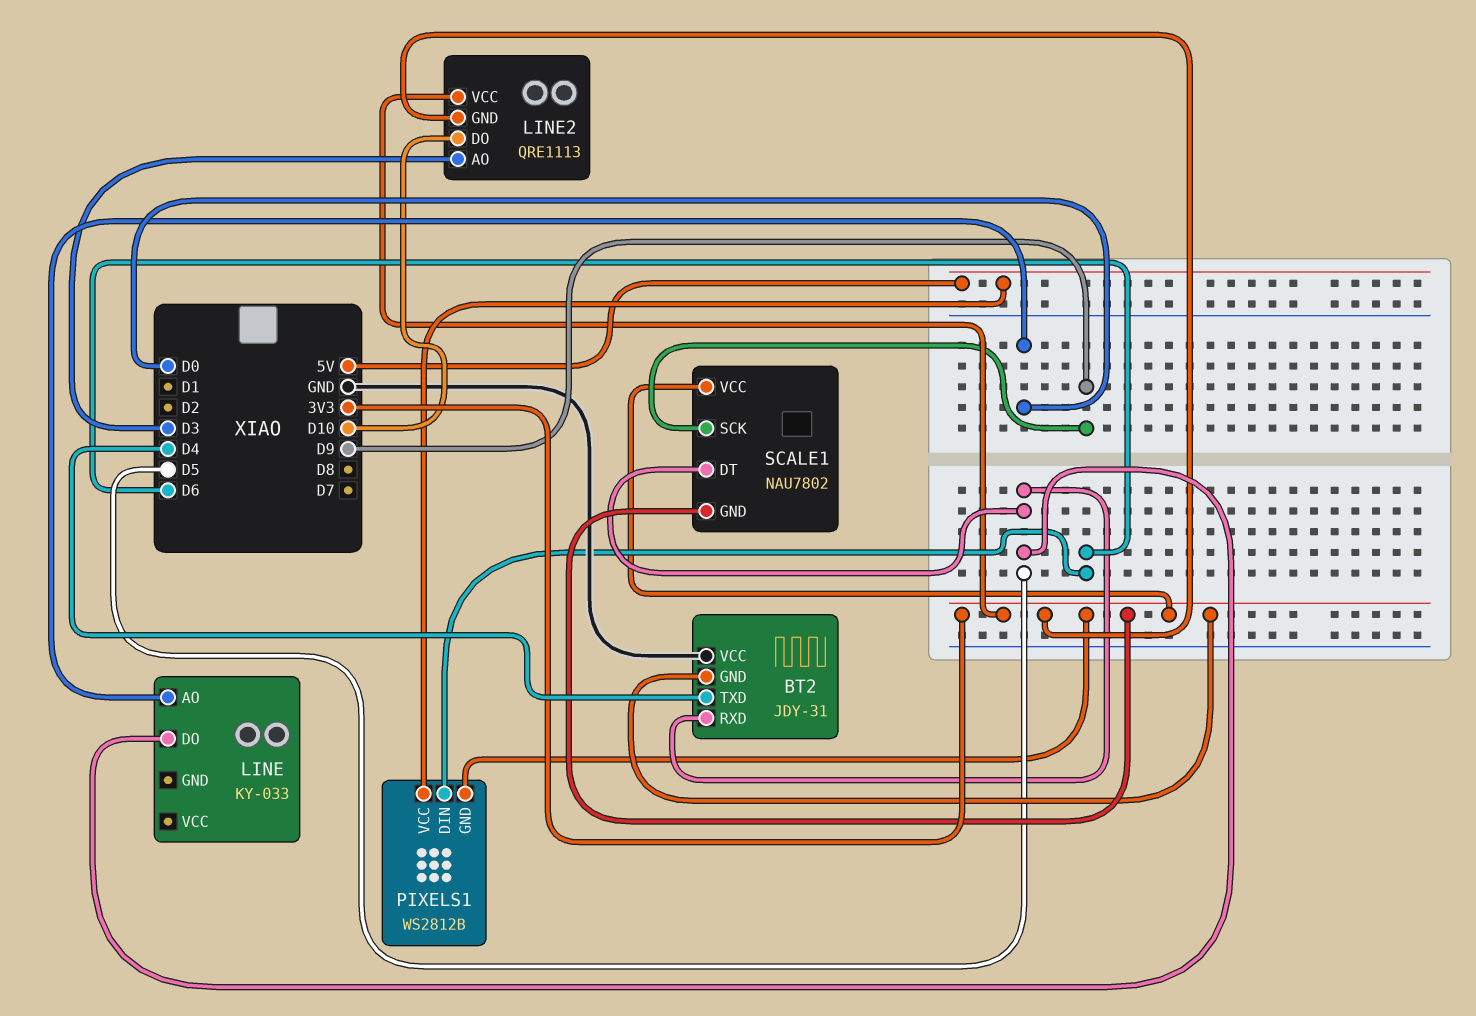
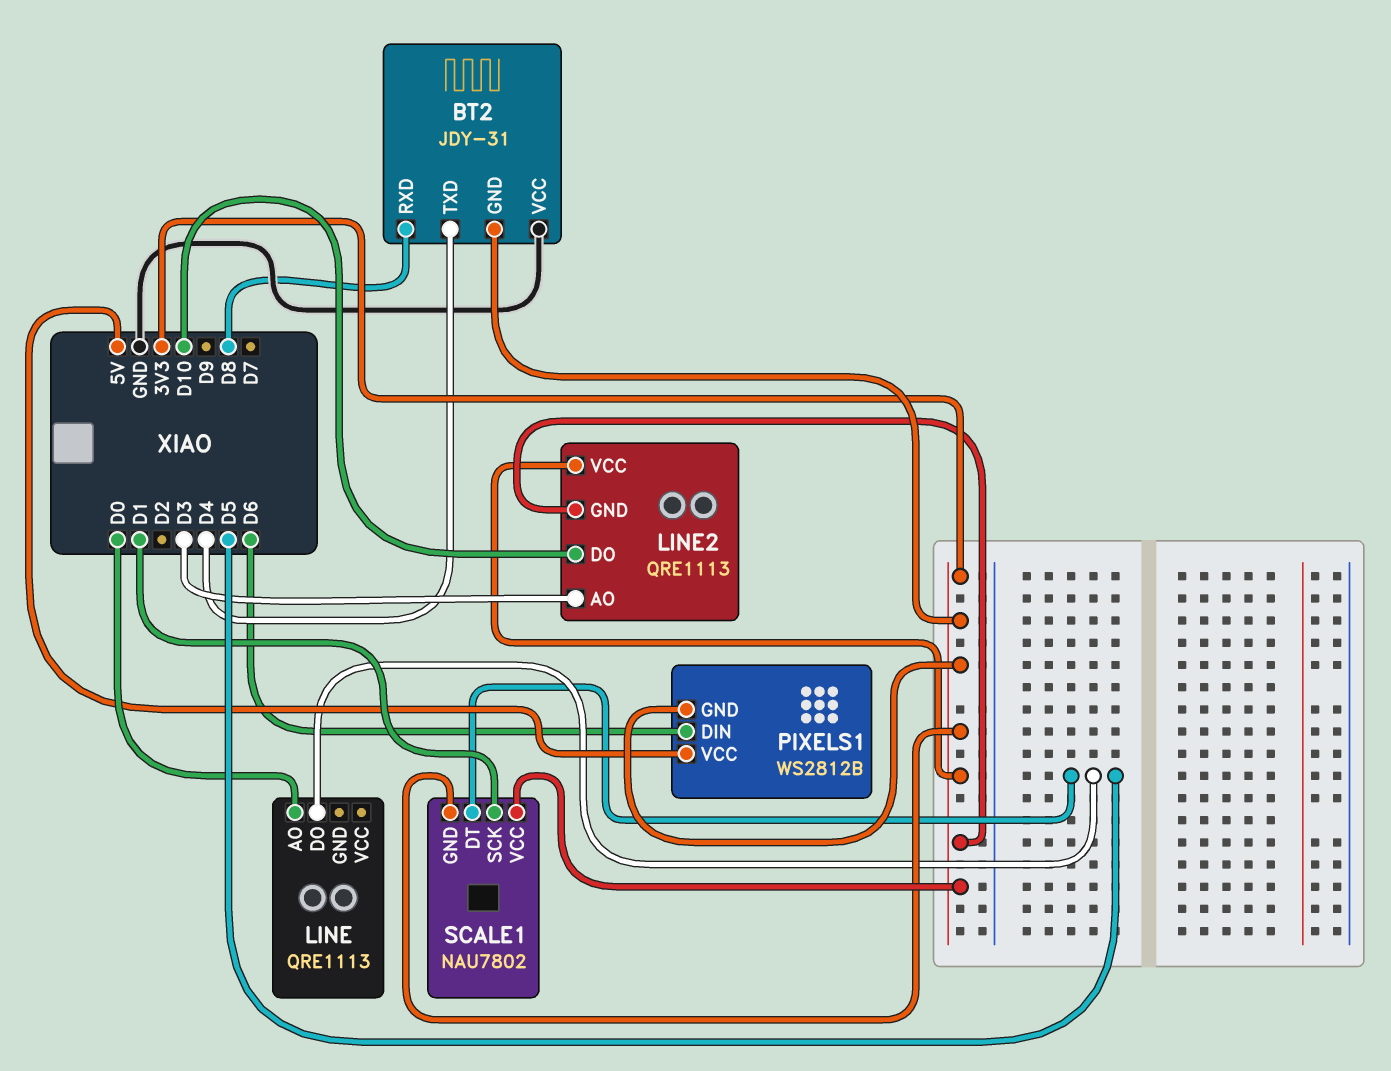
BT2 pin RXD: D5 -> D8
LINE: KY-033 -> QRE1113
SCALE1 pin SCK: D9 -> D1

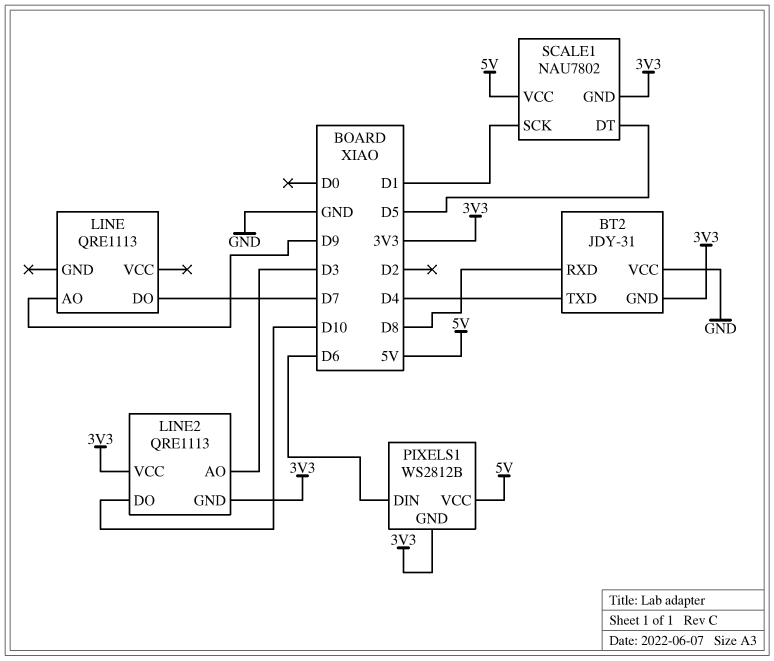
LINE pin AO: D0 -> D9
LINE pin DO: D5 -> D7
SCALE1 pin VCC: 3V3 -> 5V

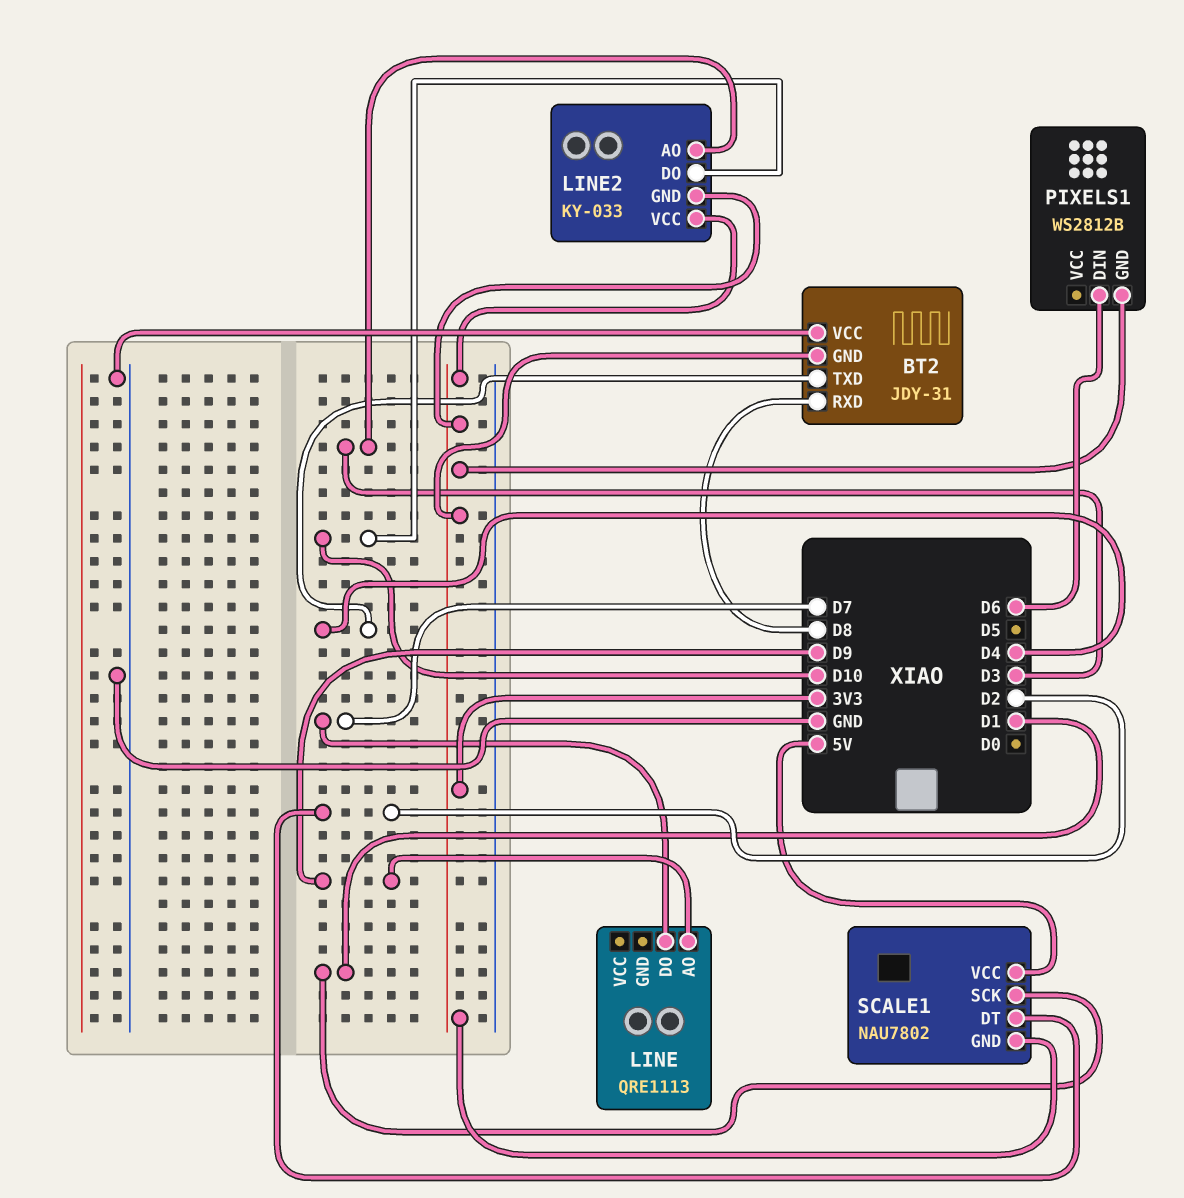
LINE2: QRE1113 -> KY-033
PIXELS1 pin VCC: 5V -> none
SCALE1 pin DT: D5 -> D2

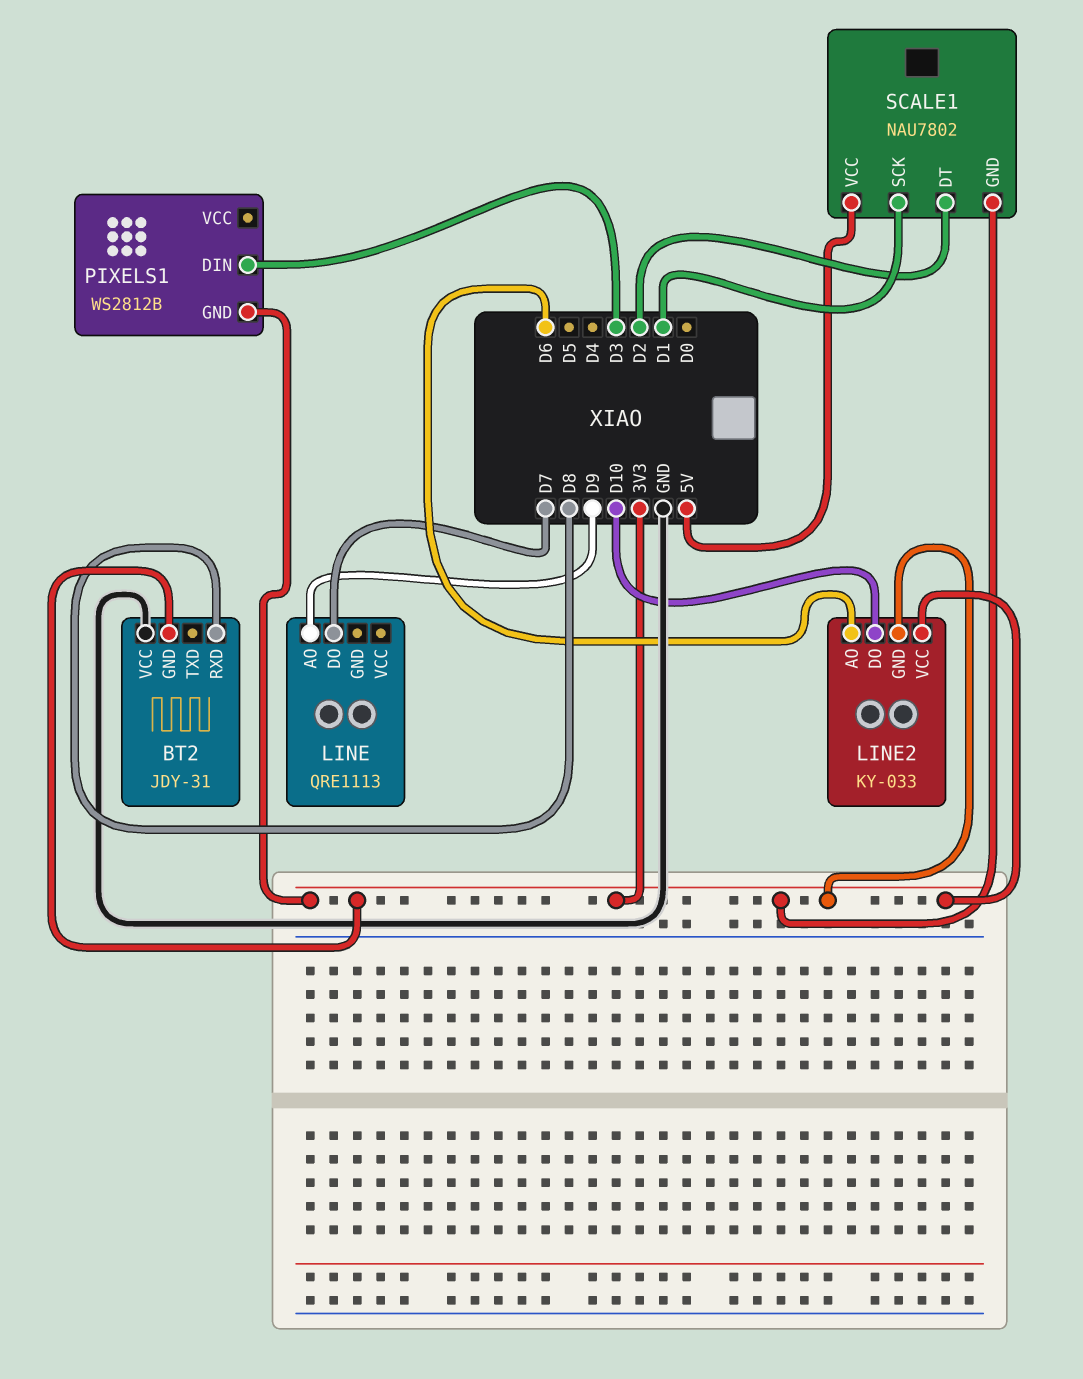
BT2 pin TXD: D4 -> none
LINE2 pin AO: D3 -> D6
PIXELS1 pin DIN: D6 -> D3

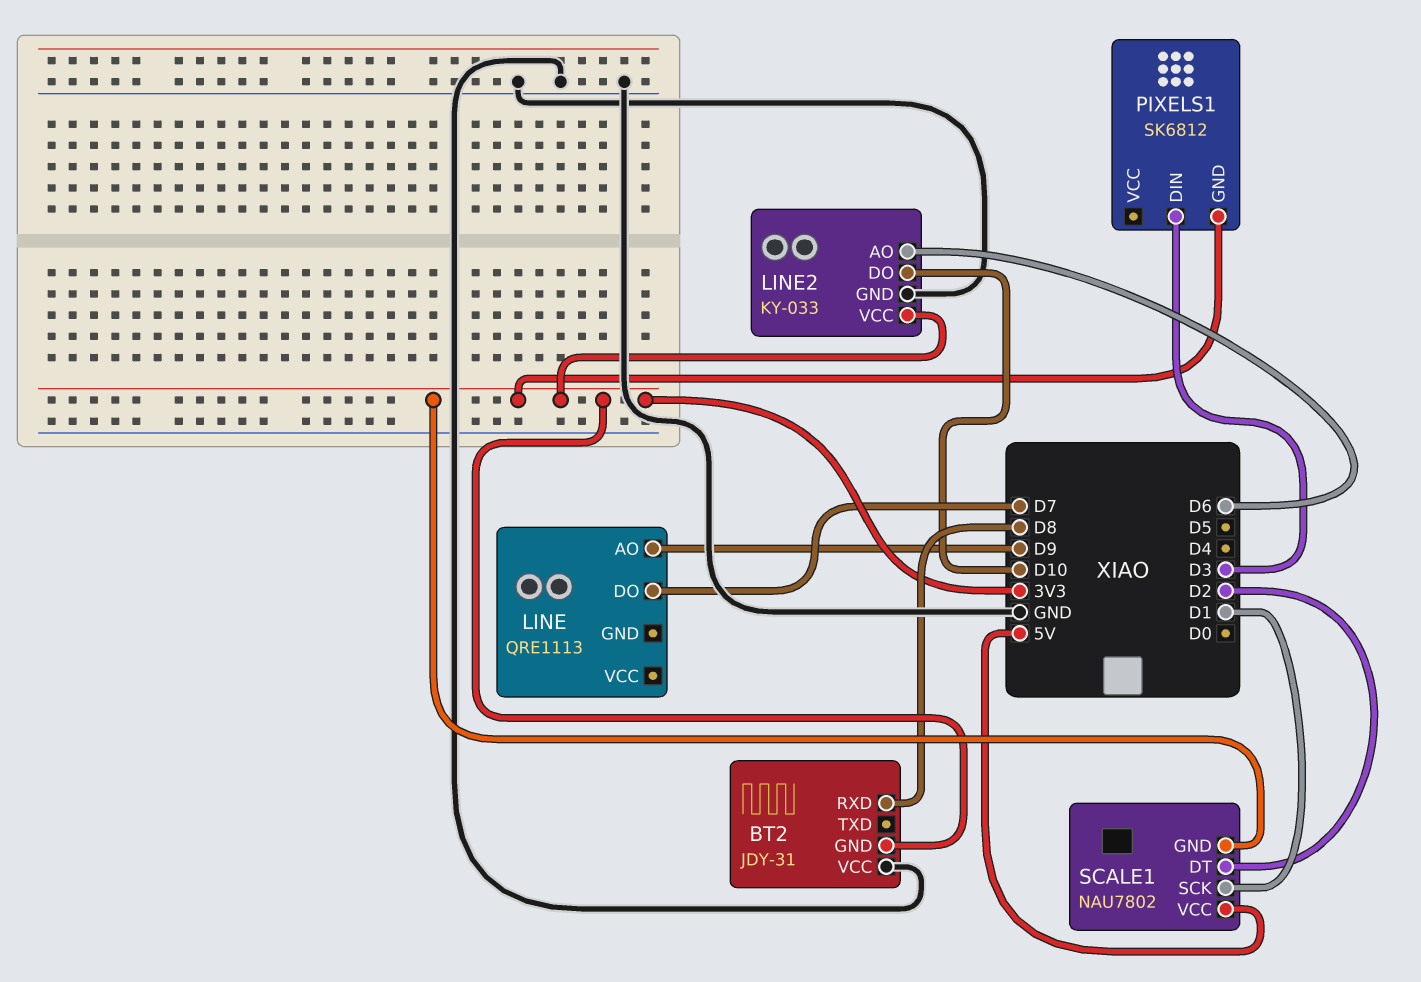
LINE2 pin GND: 3V3 -> GND
PIXELS1: WS2812B -> SK6812

